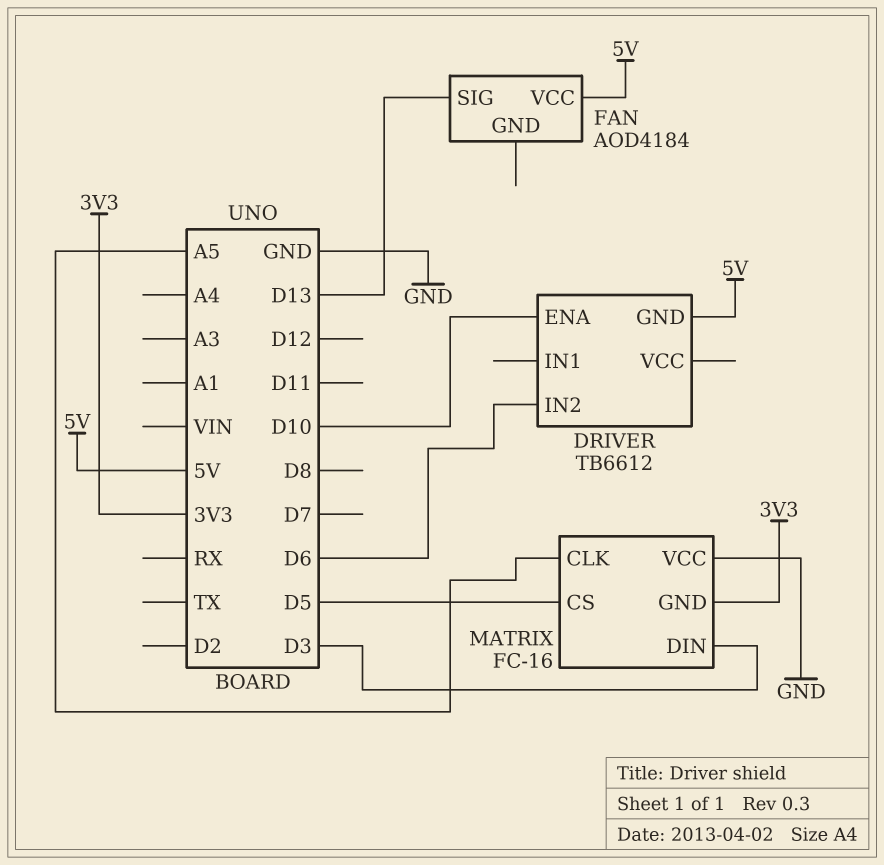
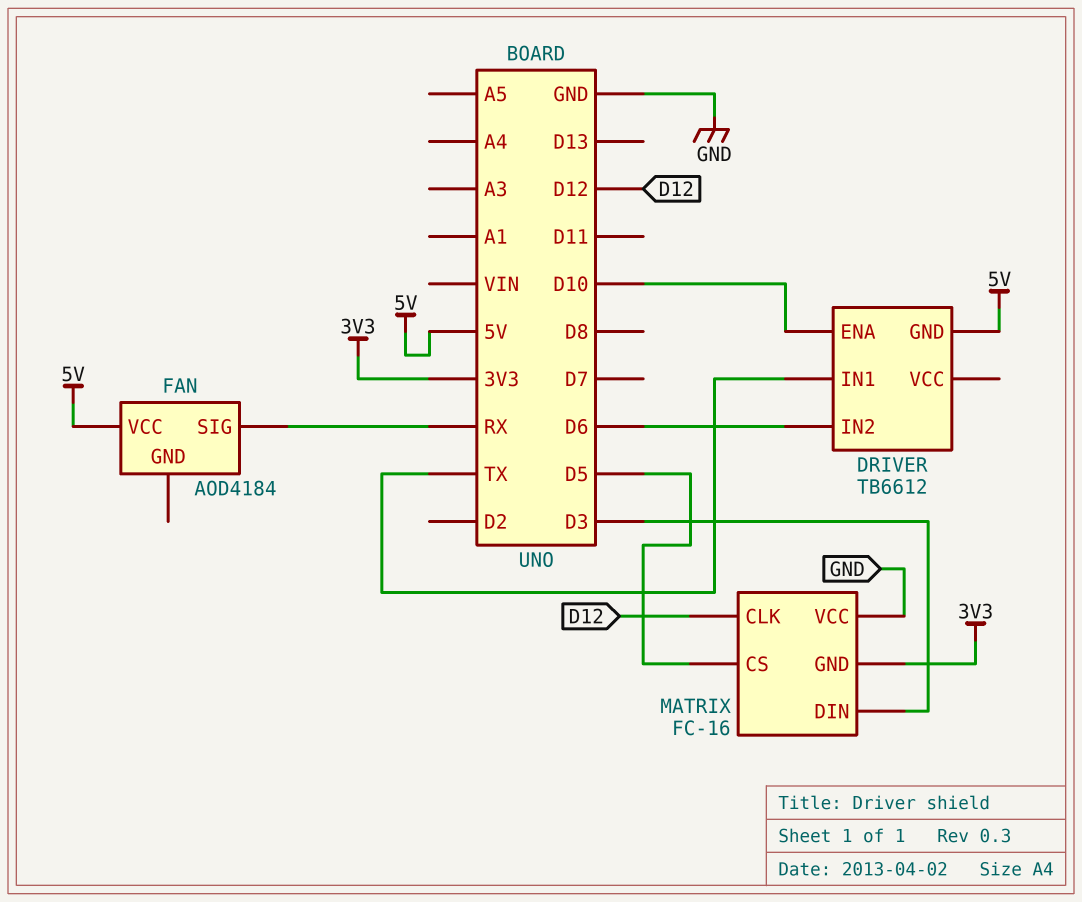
DRIVER pin IN1: none -> TX
FAN pin SIG: D13 -> RX
MATRIX pin CLK: A5 -> D12

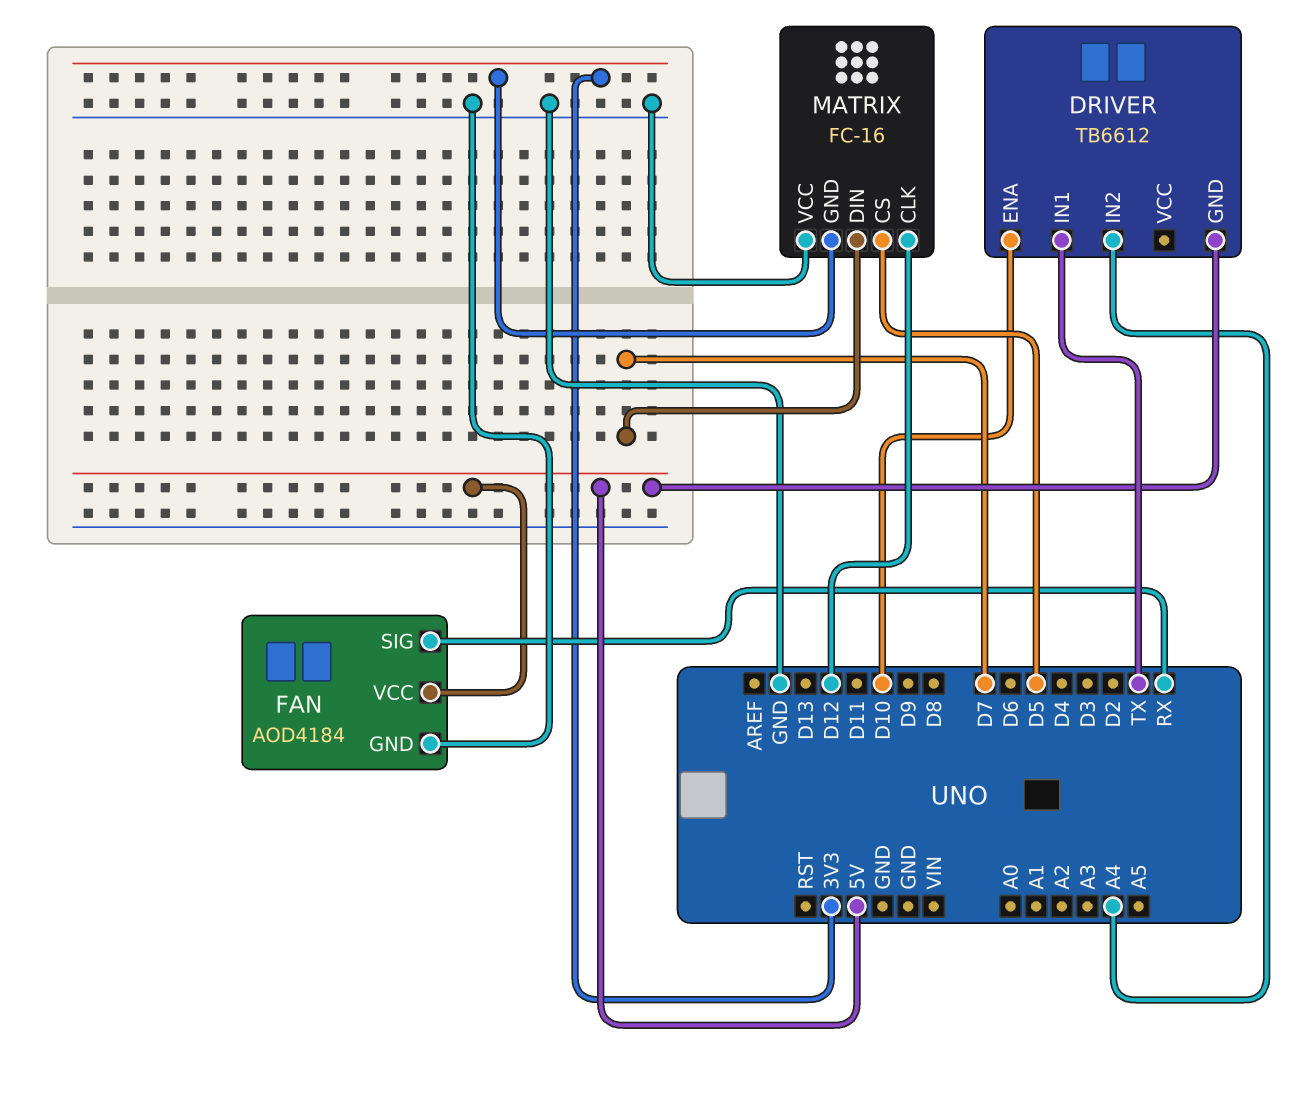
DRIVER pin IN2: D6 -> A4
FAN pin GND: none -> GND
MATRIX pin DIN: D3 -> D7

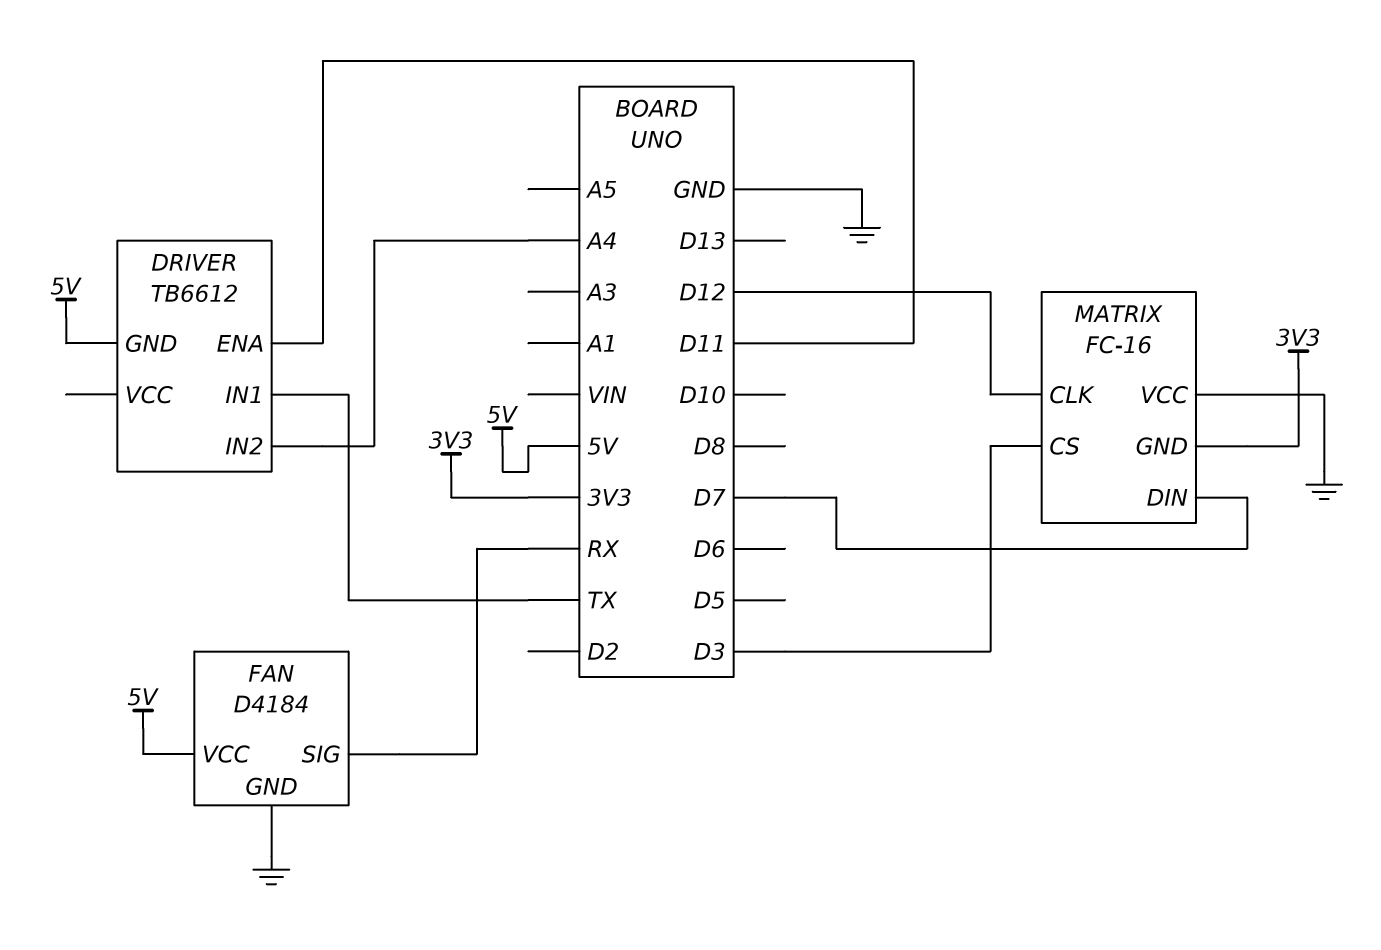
DRIVER pin ENA: D10 -> D11
FAN: AOD4184 -> D4184
MATRIX pin CS: D5 -> D3

